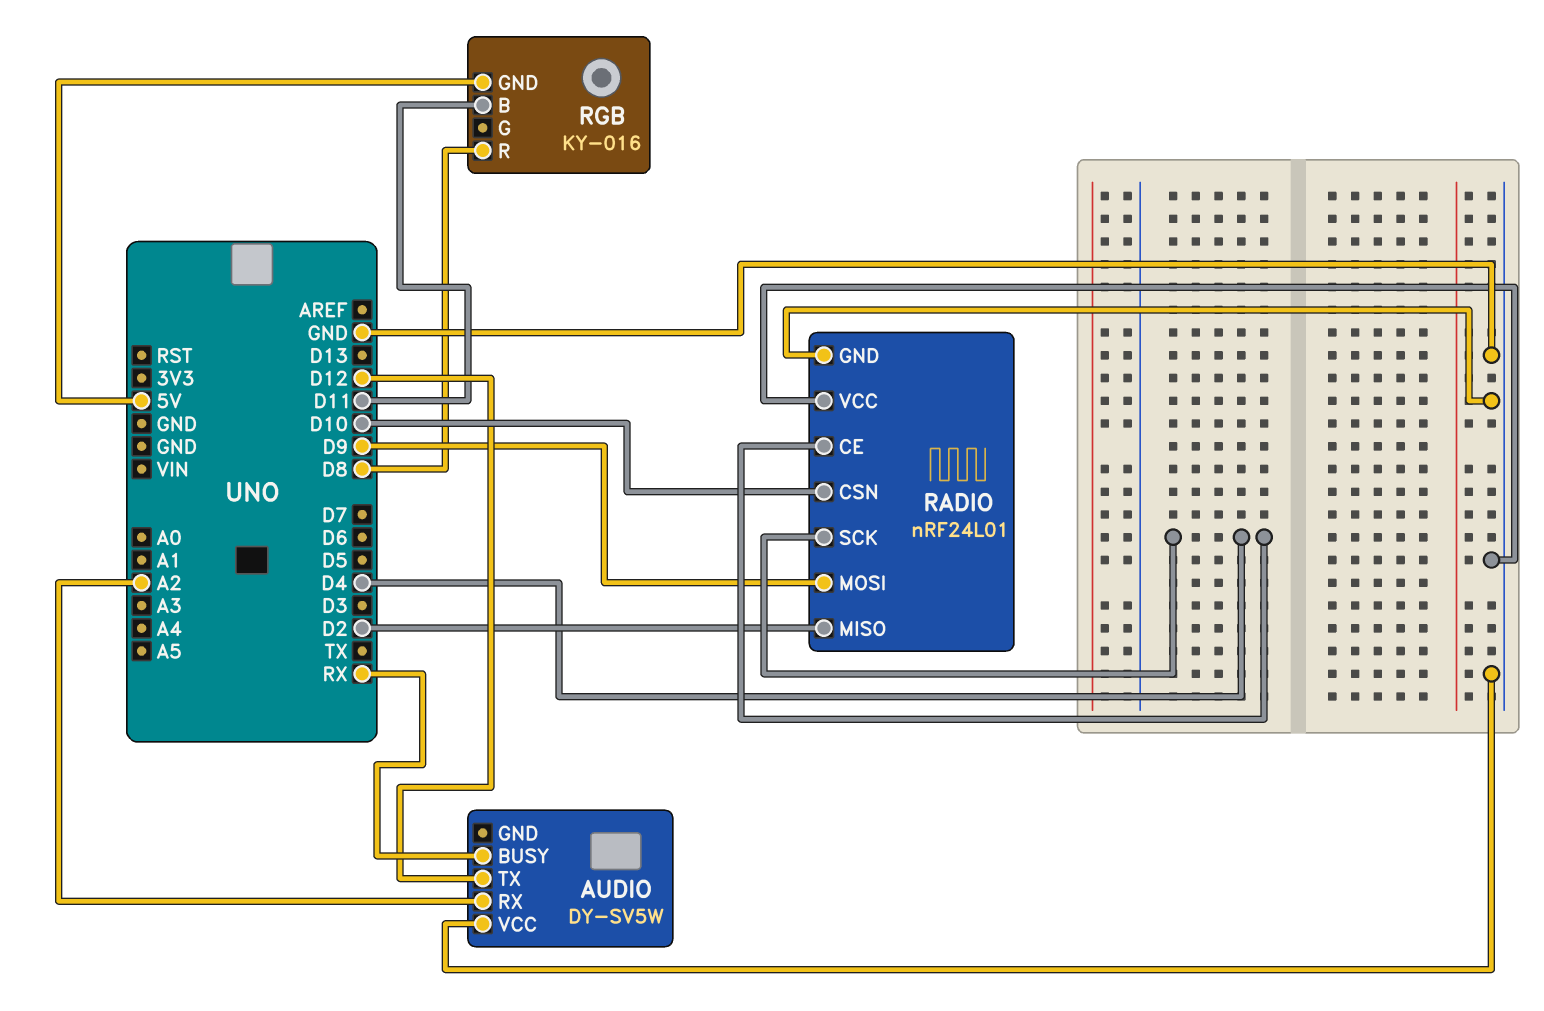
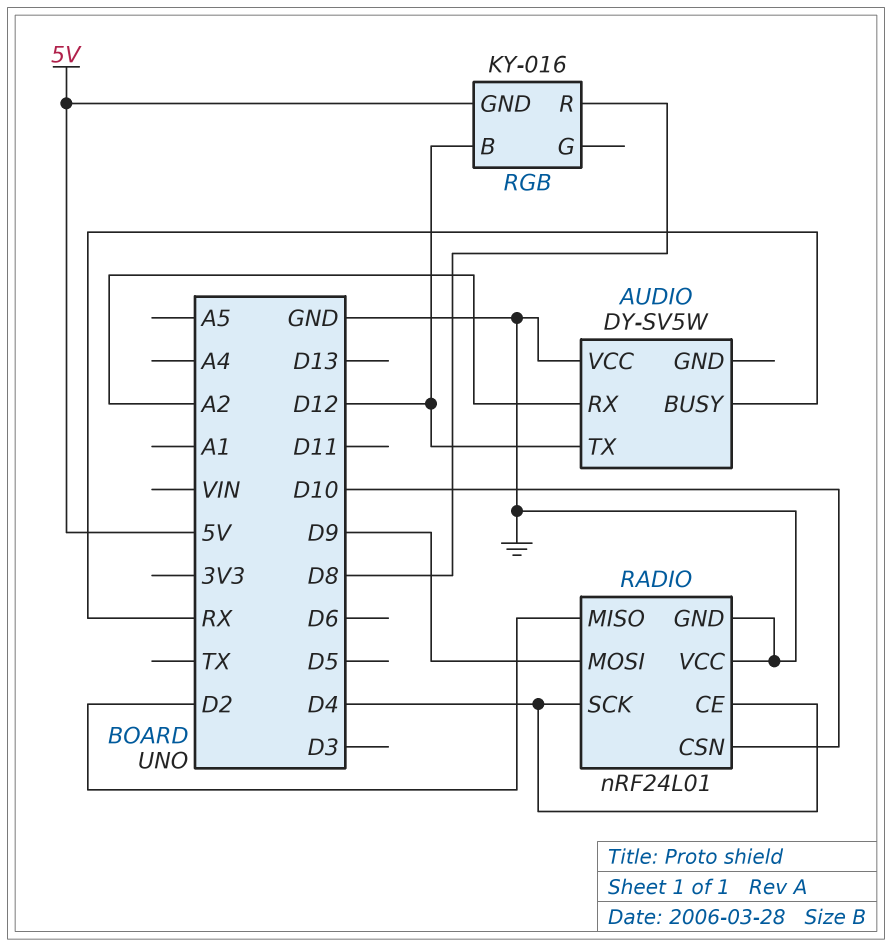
RGB pin B: D11 -> D12

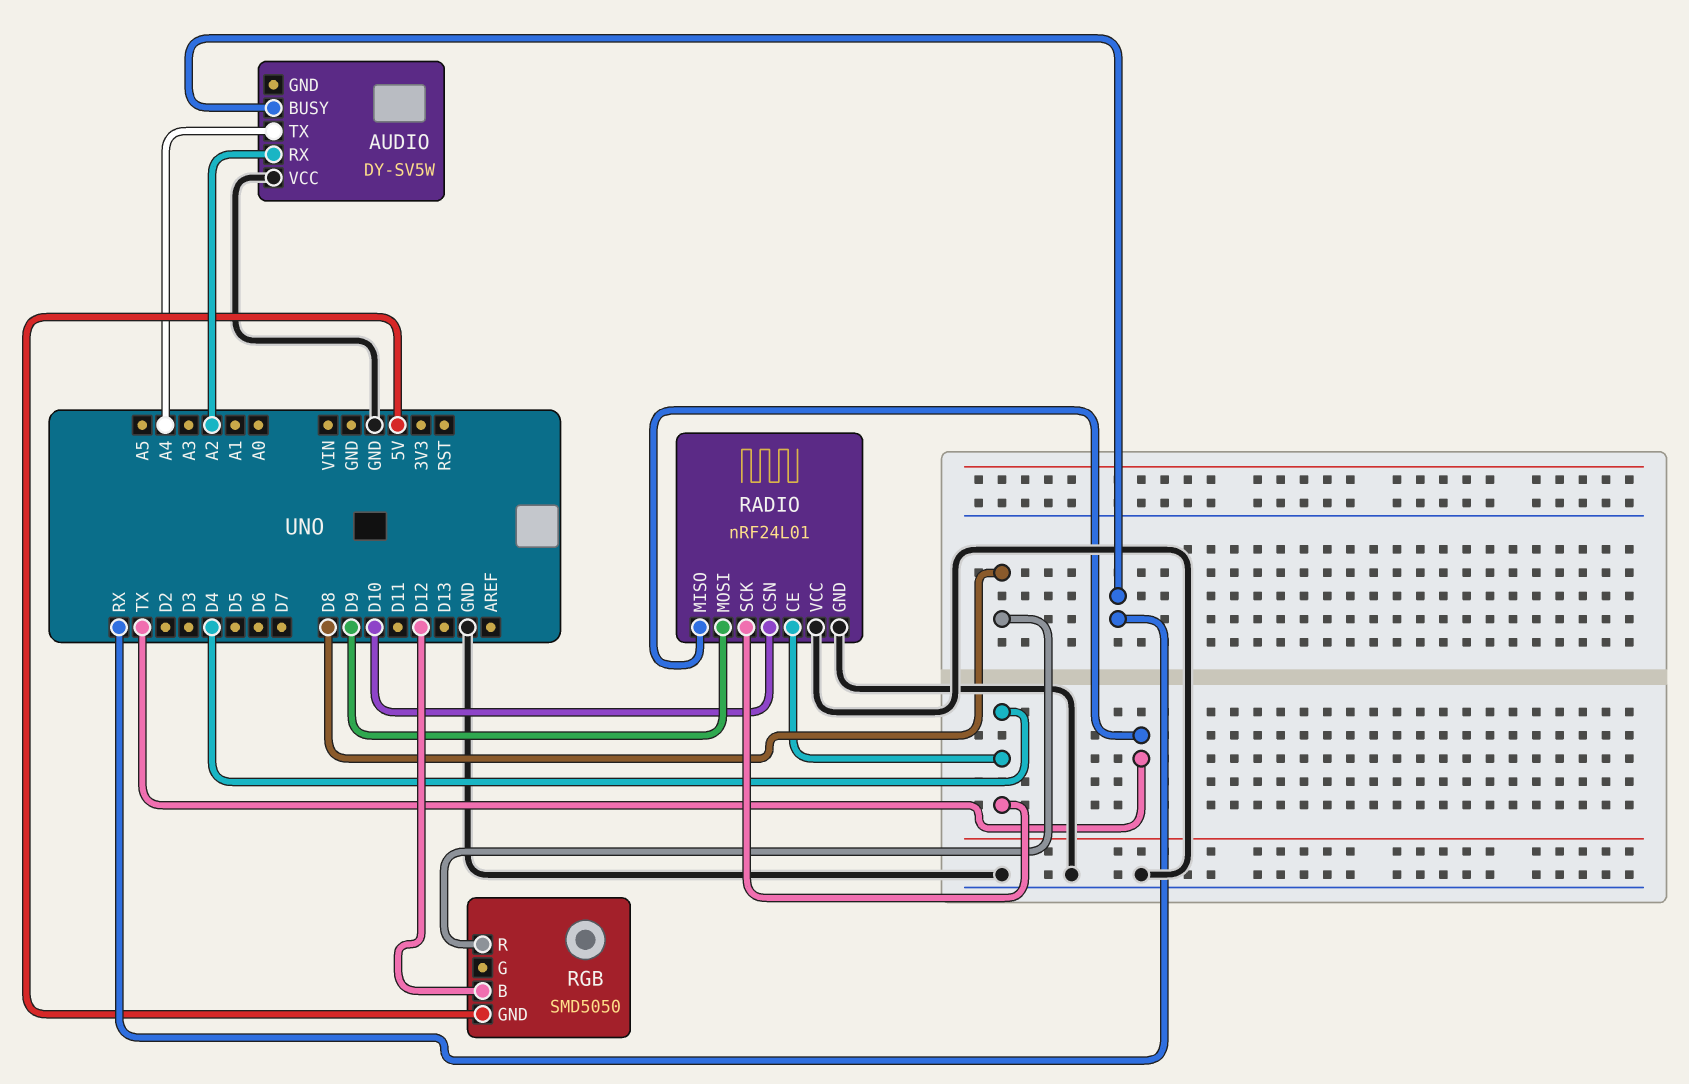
AUDIO pin TX: D12 -> A4
RADIO pin MISO: D2 -> TX
RGB: KY-016 -> SMD5050

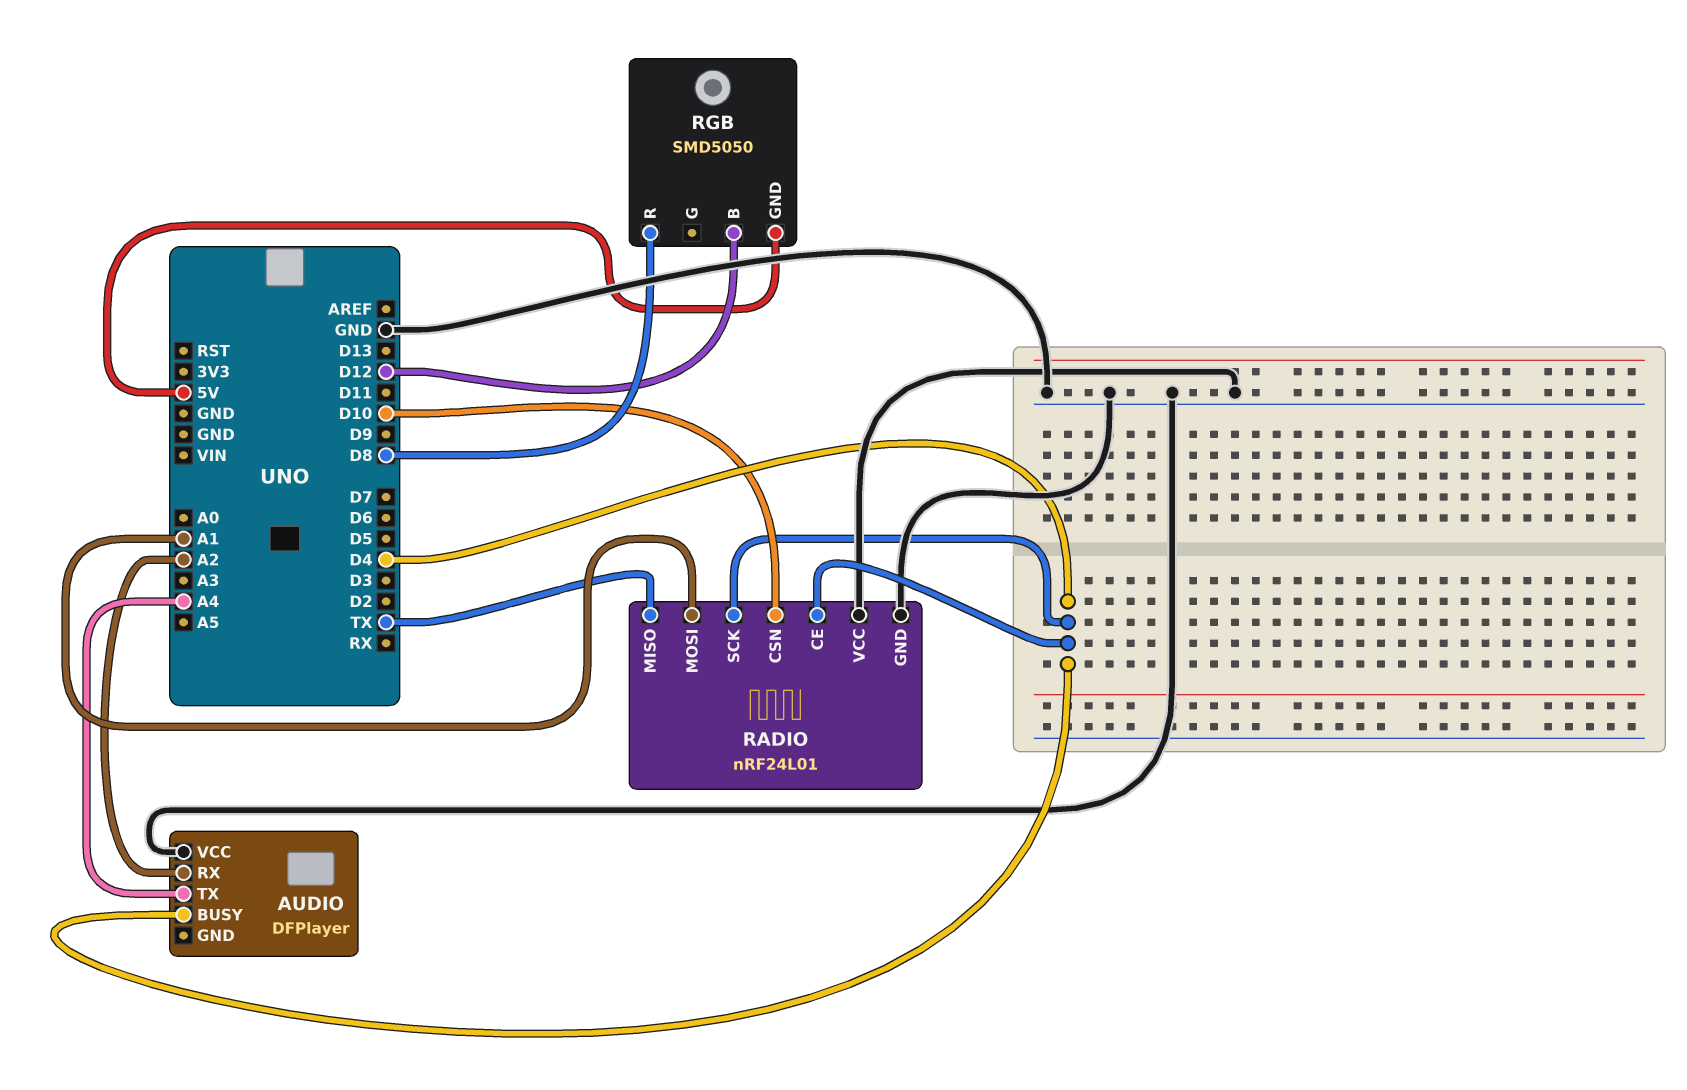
AUDIO: DY-SV5W -> DFPlayer
AUDIO pin BUSY: RX -> D4
RADIO pin MOSI: D9 -> A1

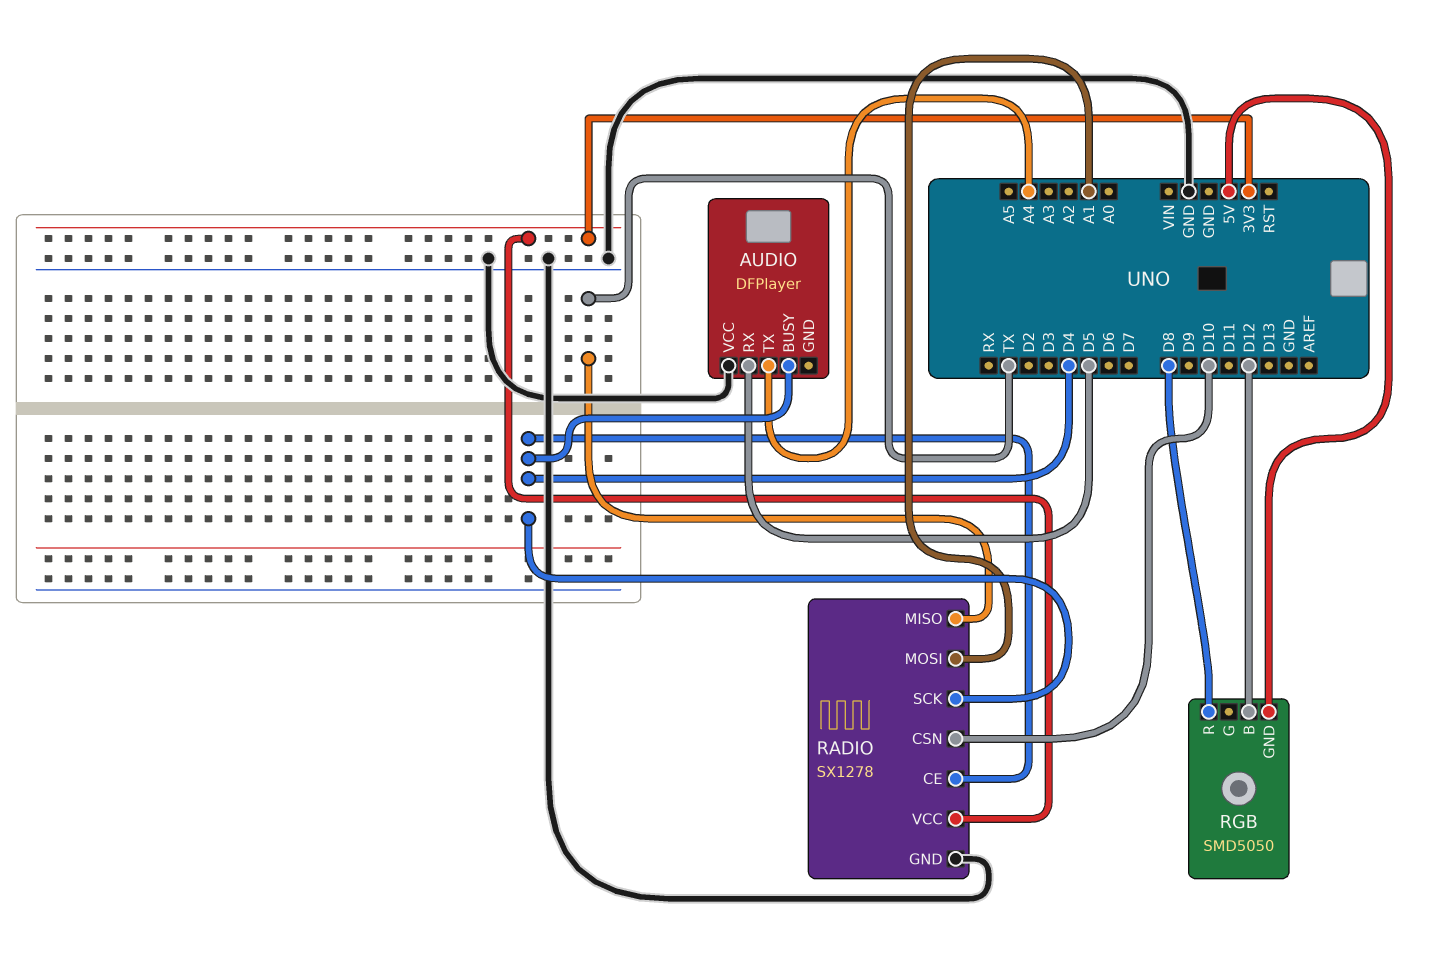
AUDIO pin RX: A2 -> D5
RADIO: nRF24L01 -> SX1278
RADIO pin VCC: GND -> 3V3

